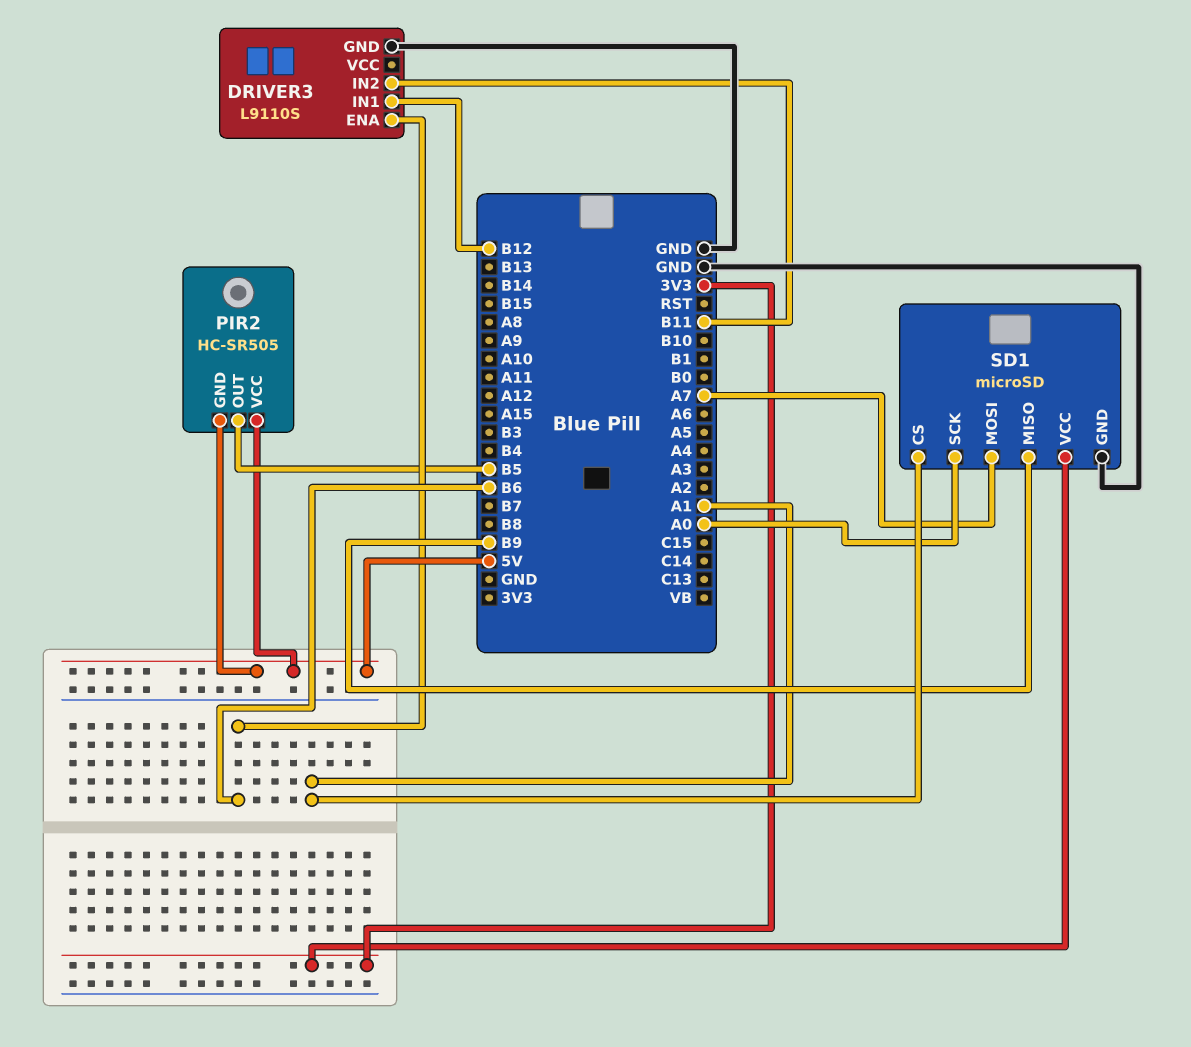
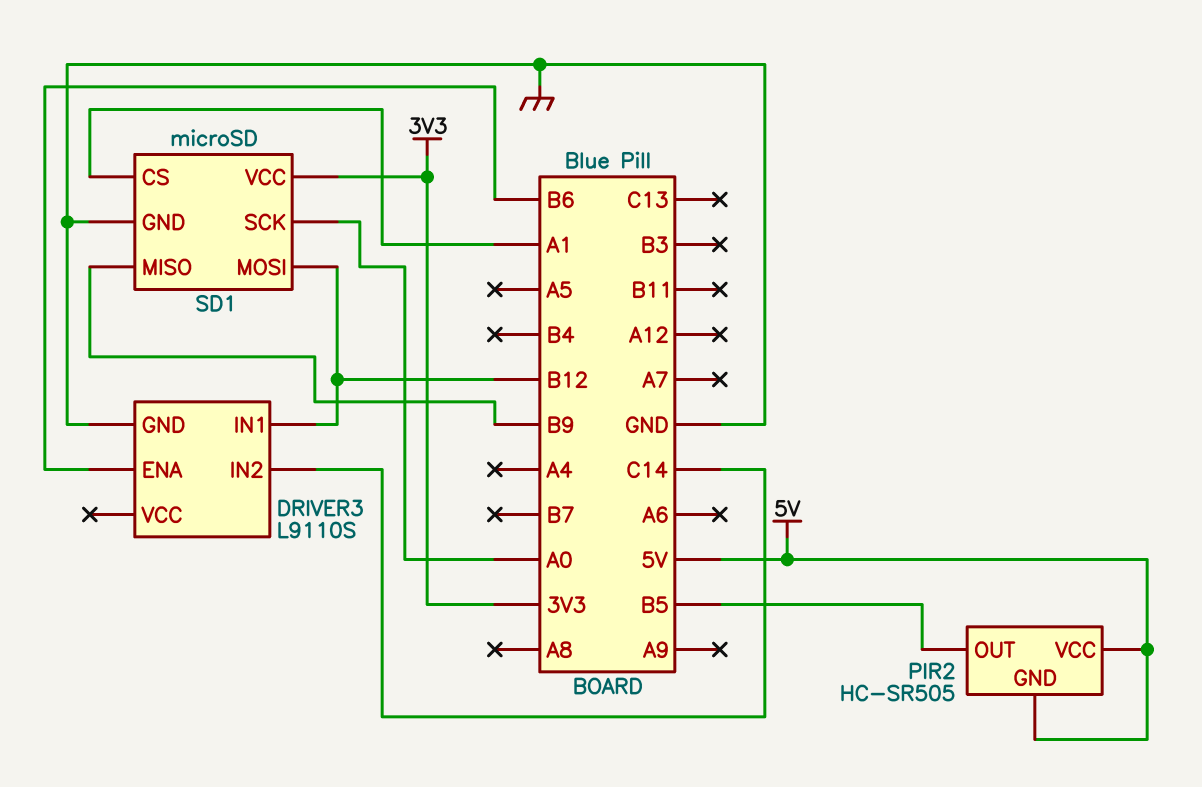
DRIVER3 pin IN2: B11 -> C14
SD1 pin MOSI: A7 -> B12

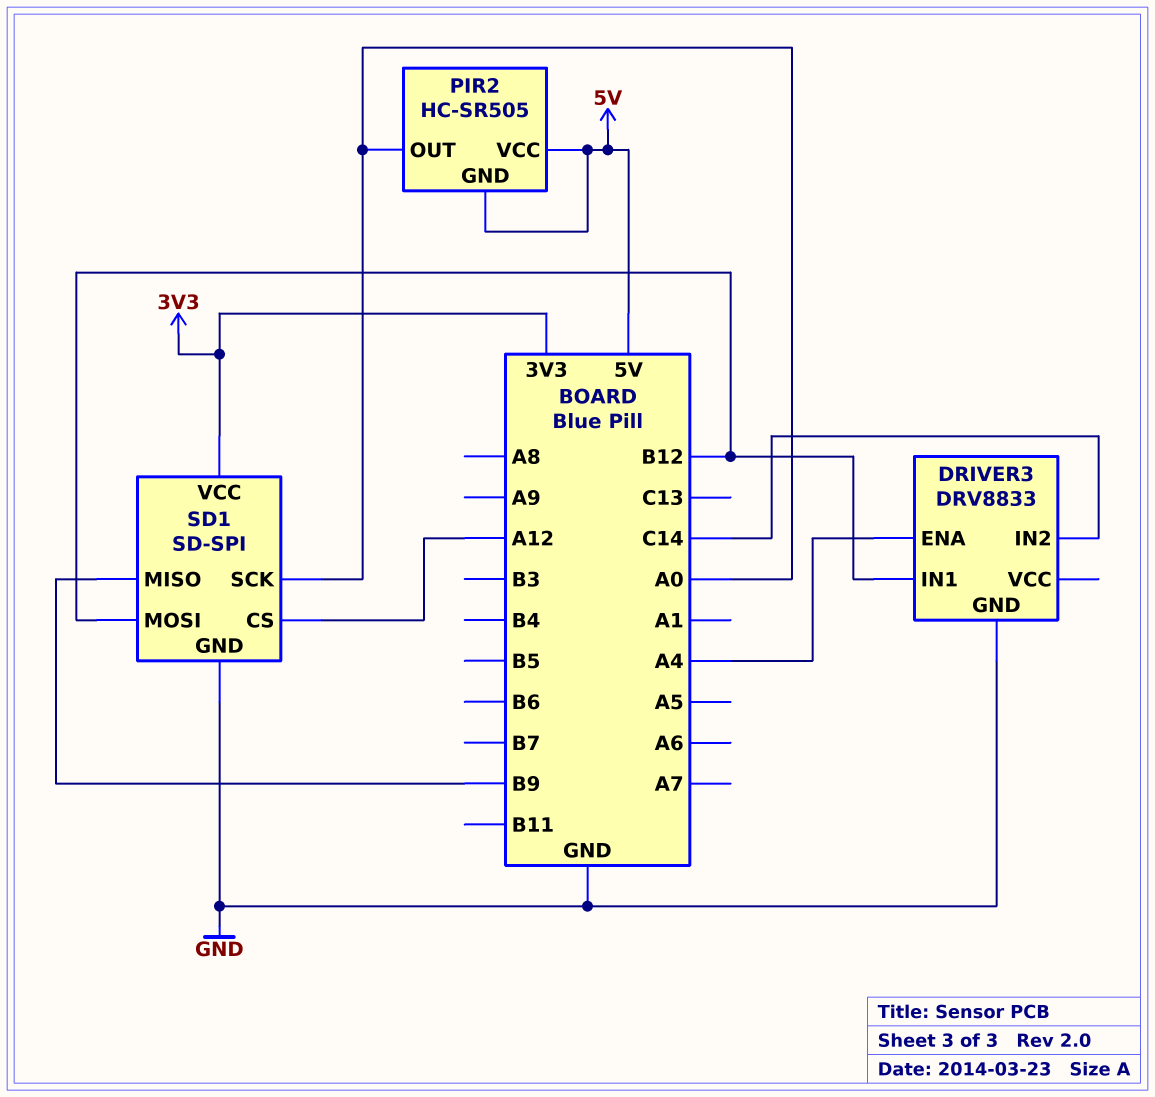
DRIVER3: L9110S -> DRV8833
DRIVER3 pin ENA: B6 -> A4
PIR2 pin OUT: B5 -> A0
SD1: microSD -> SD-SPI
SD1 pin CS: A1 -> A12

